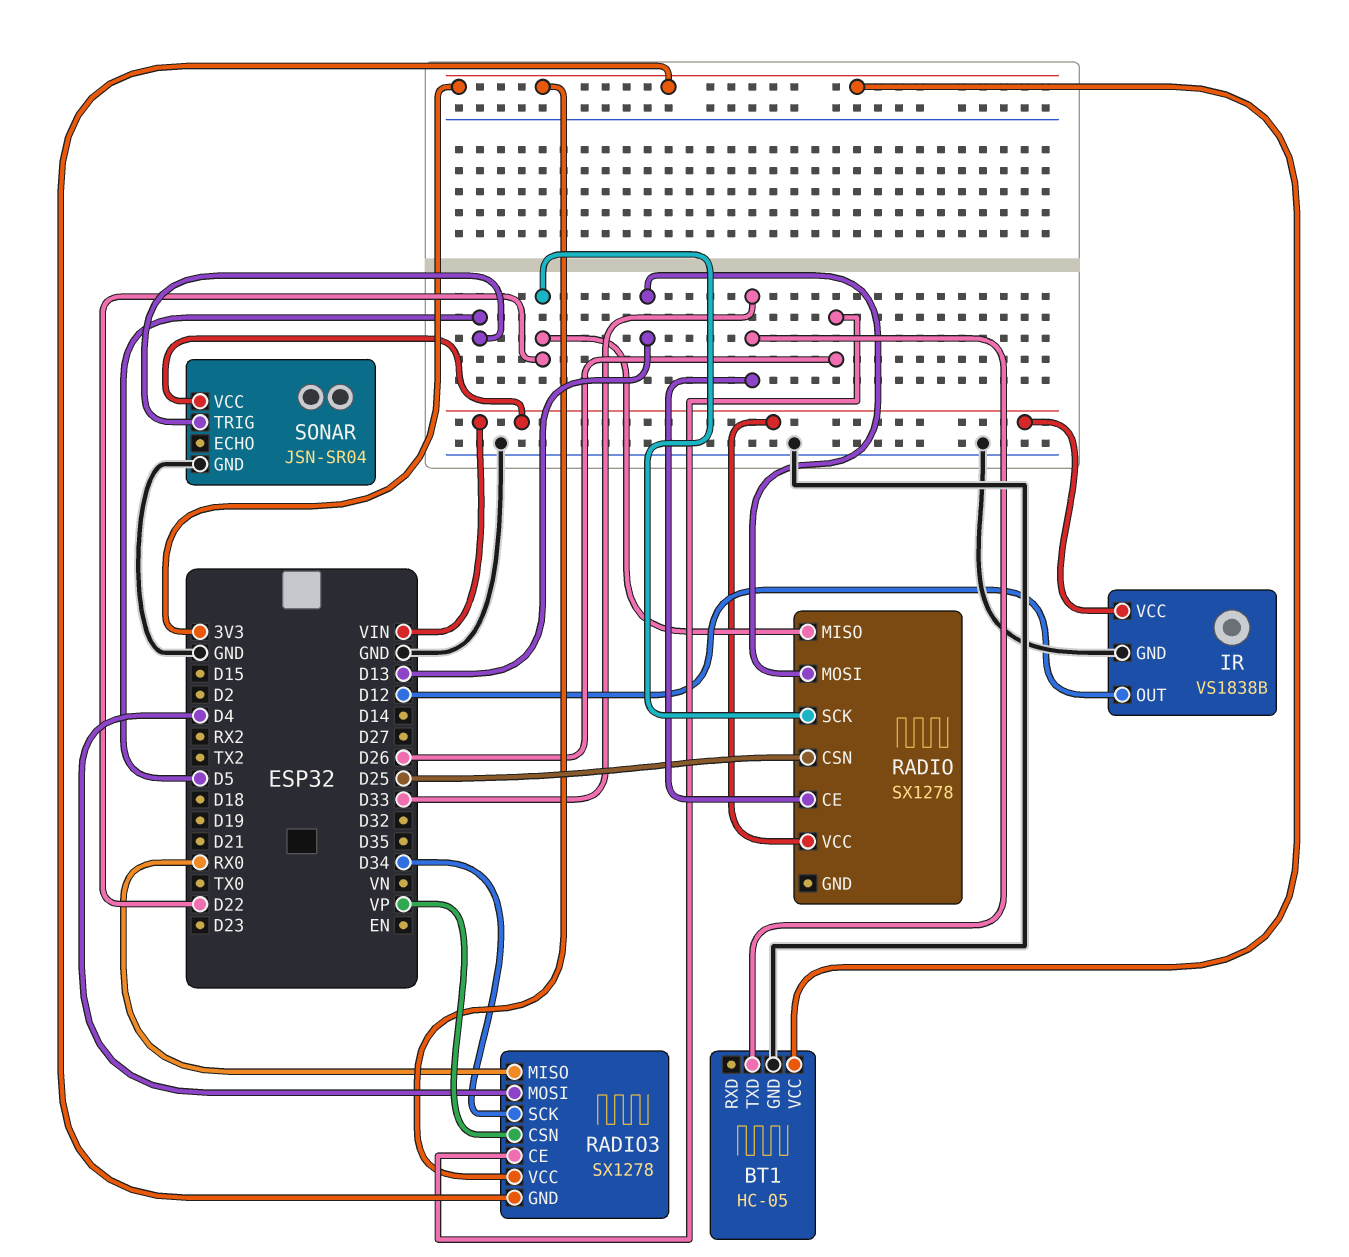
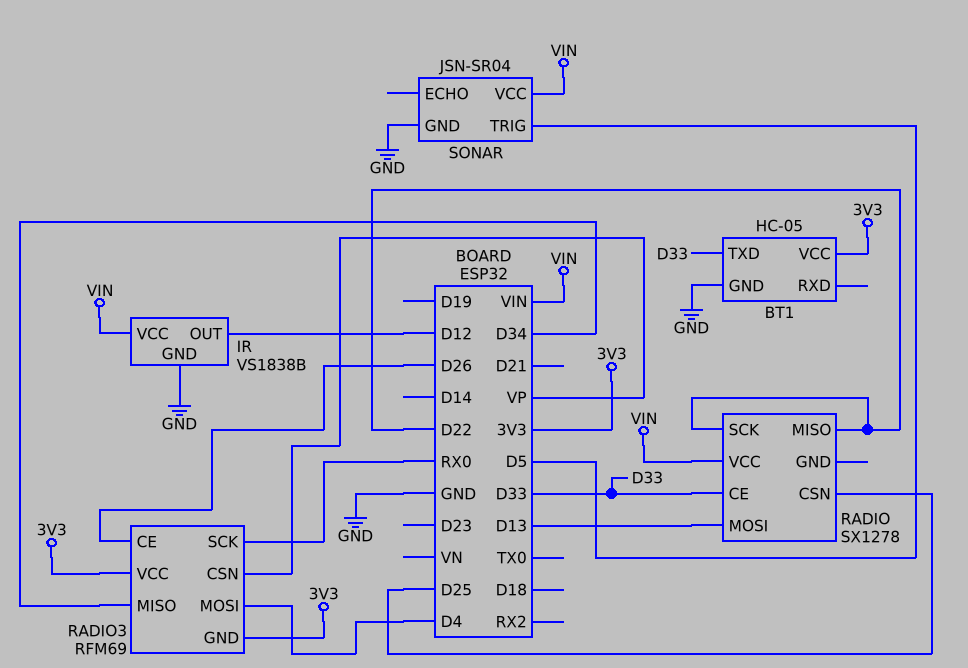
RADIO3: SX1278 -> RFM69
RADIO3 pin MISO: RX0 -> D34
RADIO3 pin SCK: D34 -> RX0

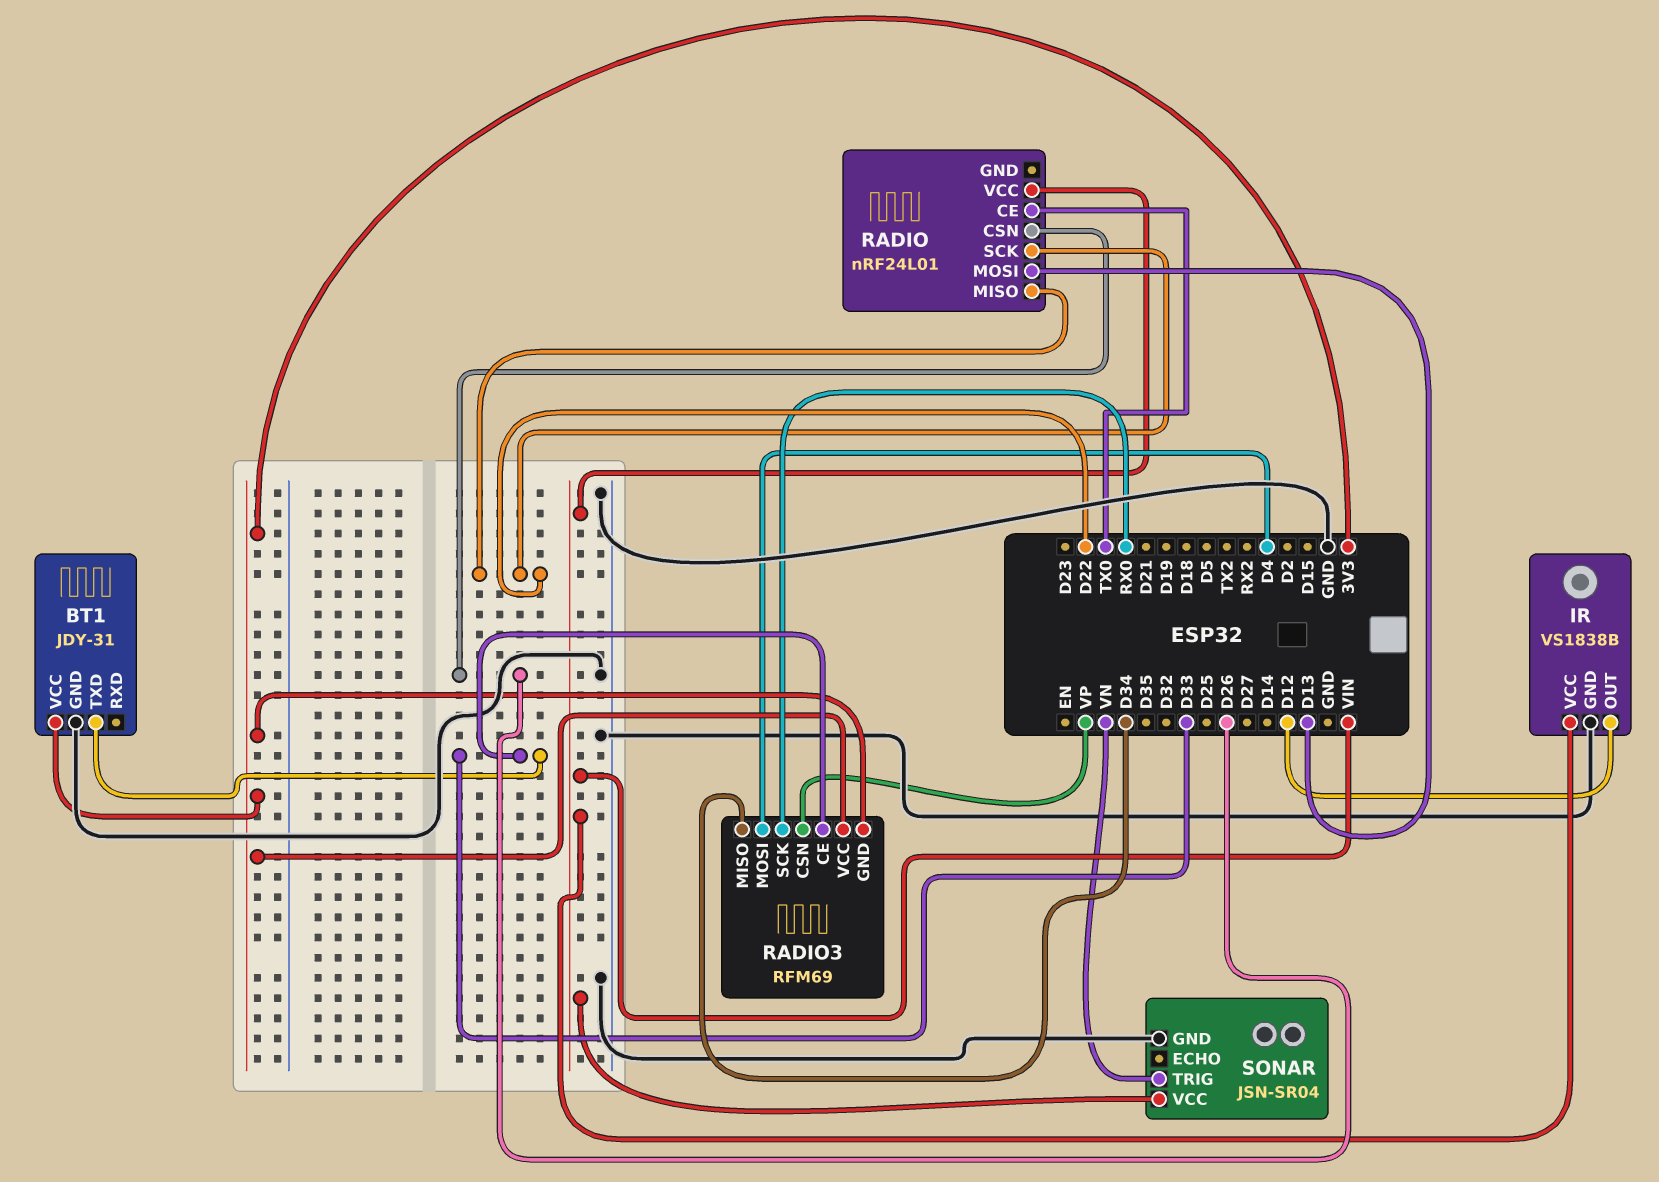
BT1: HC-05 -> JDY-31
RADIO: SX1278 -> nRF24L01
RADIO pin CE: D33 -> TX0
RADIO pin CSN: D25 -> D26
RADIO3 pin CE: D26 -> D33
SONAR pin TRIG: D5 -> VN

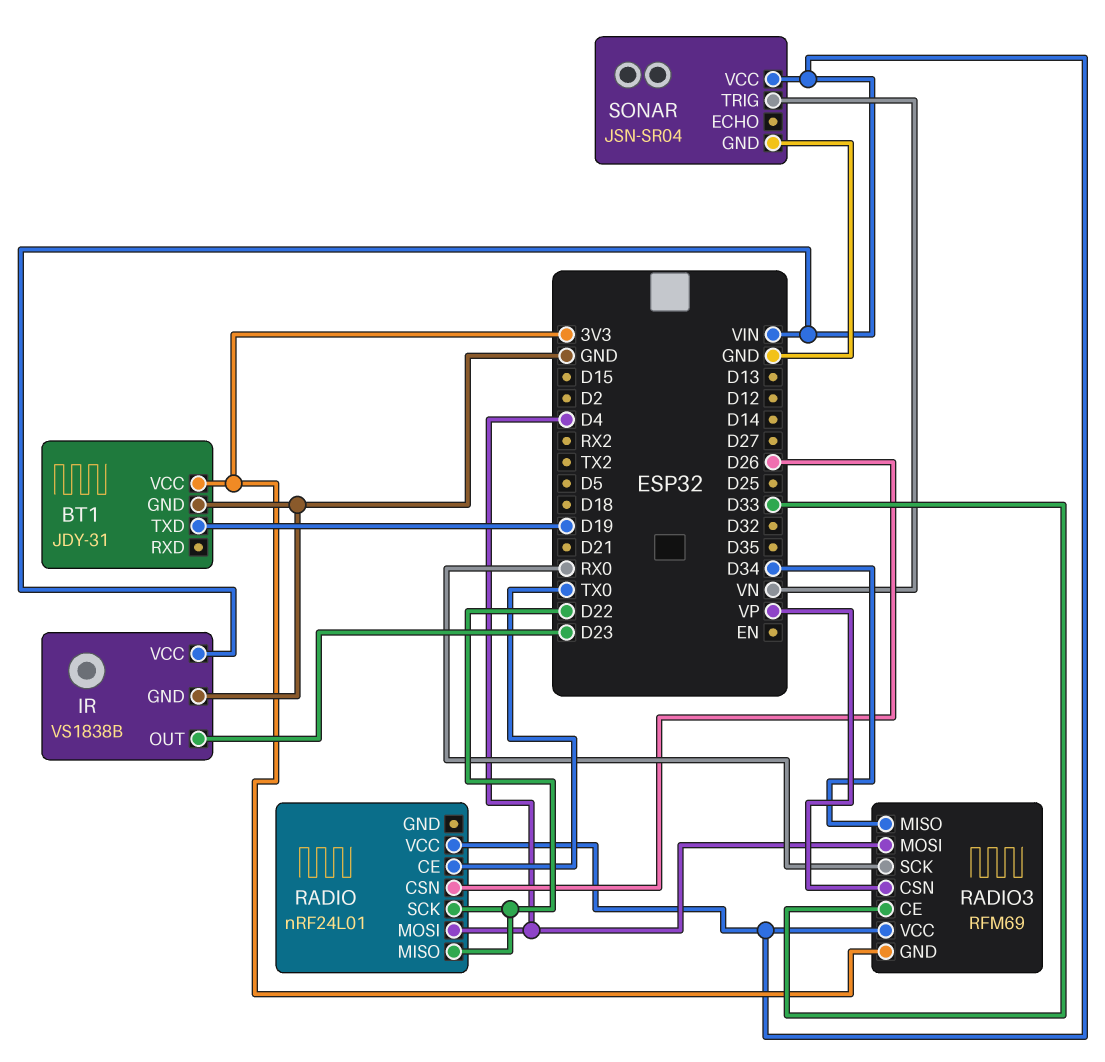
BT1 pin TXD: D33 -> D19
IR pin OUT: D12 -> D23
RADIO pin MOSI: D13 -> D4
RADIO3 pin VCC: 3V3 -> VIN

